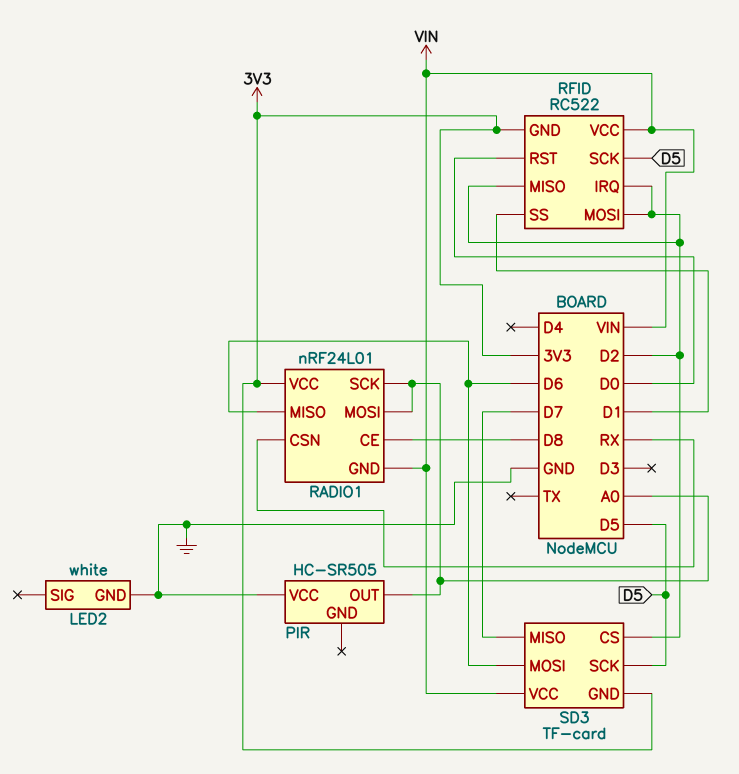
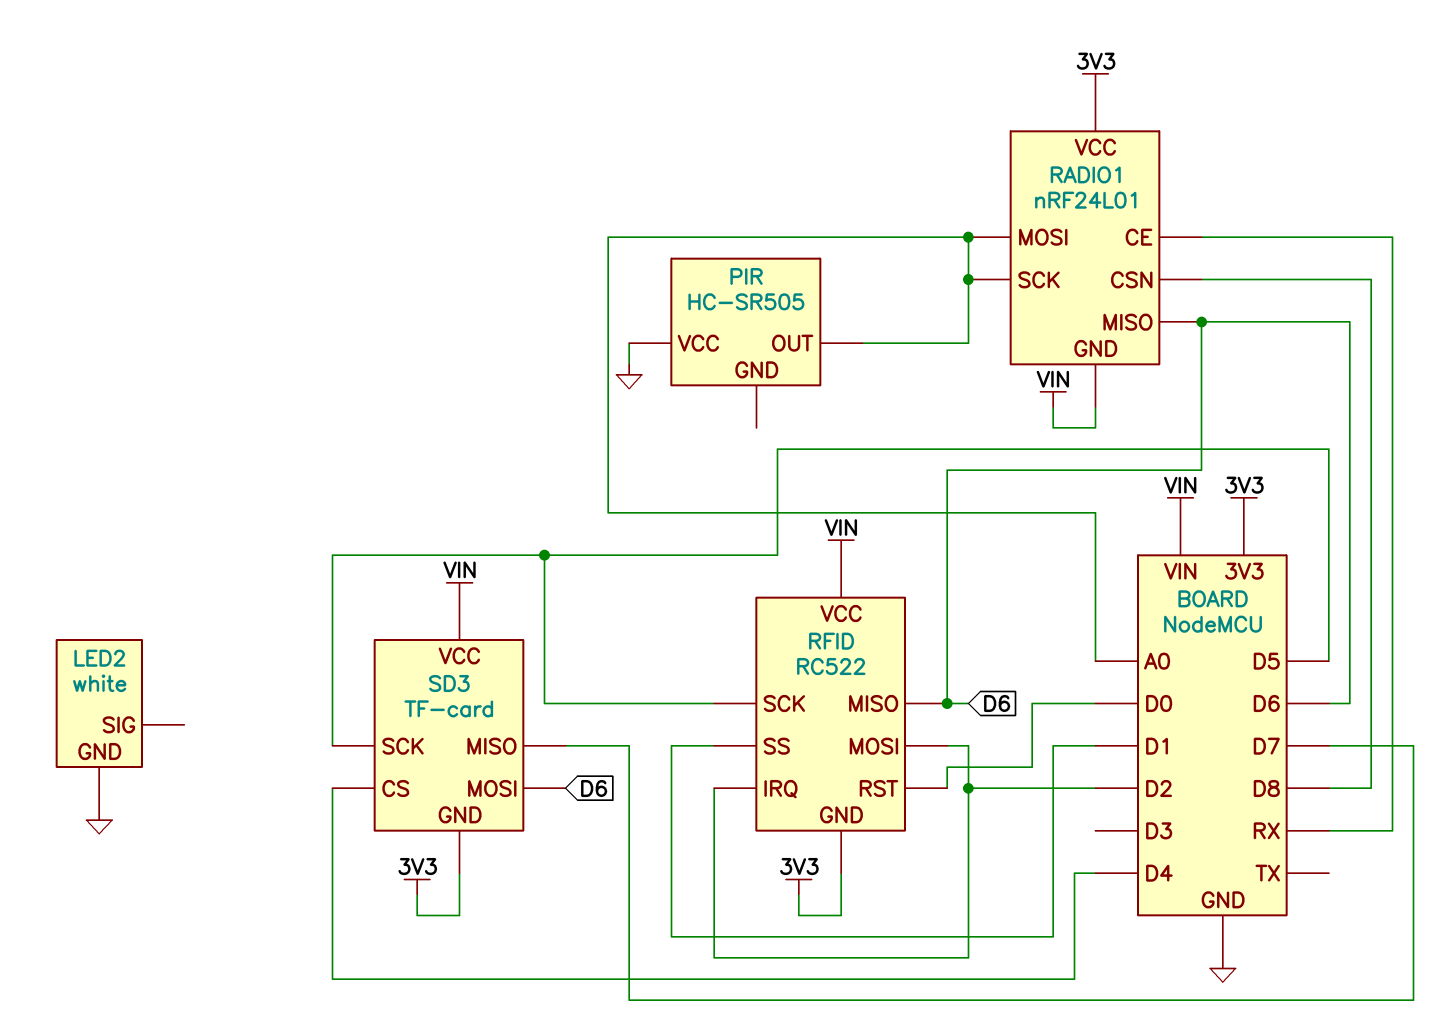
RADIO1 pin CE: D8 -> RX
RADIO1 pin CSN: RX -> D8
RFID pin MISO: D2 -> D6
SD3 pin CS: D2 -> D4

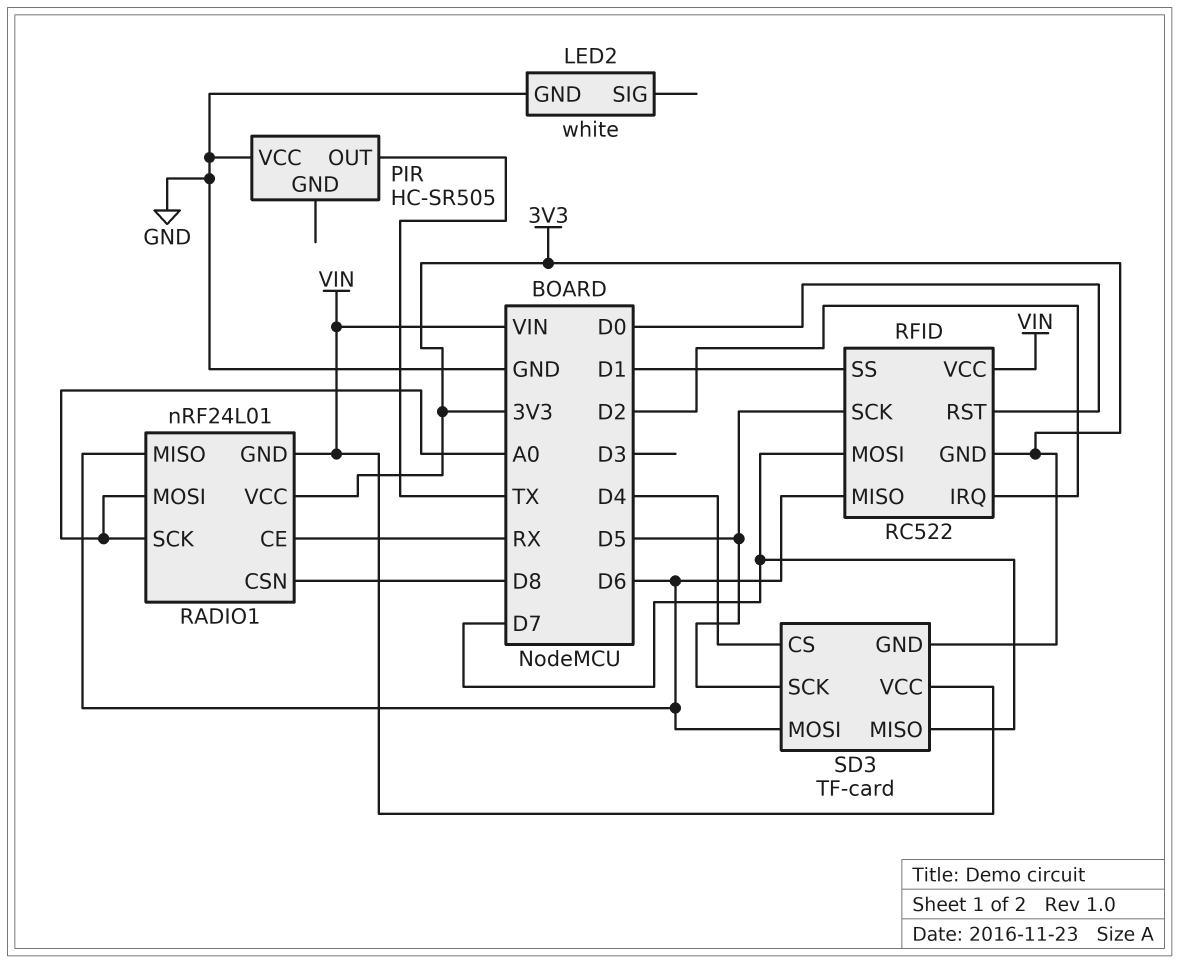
PIR pin OUT: A0 -> TX
RFID pin MOSI: D2 -> D7

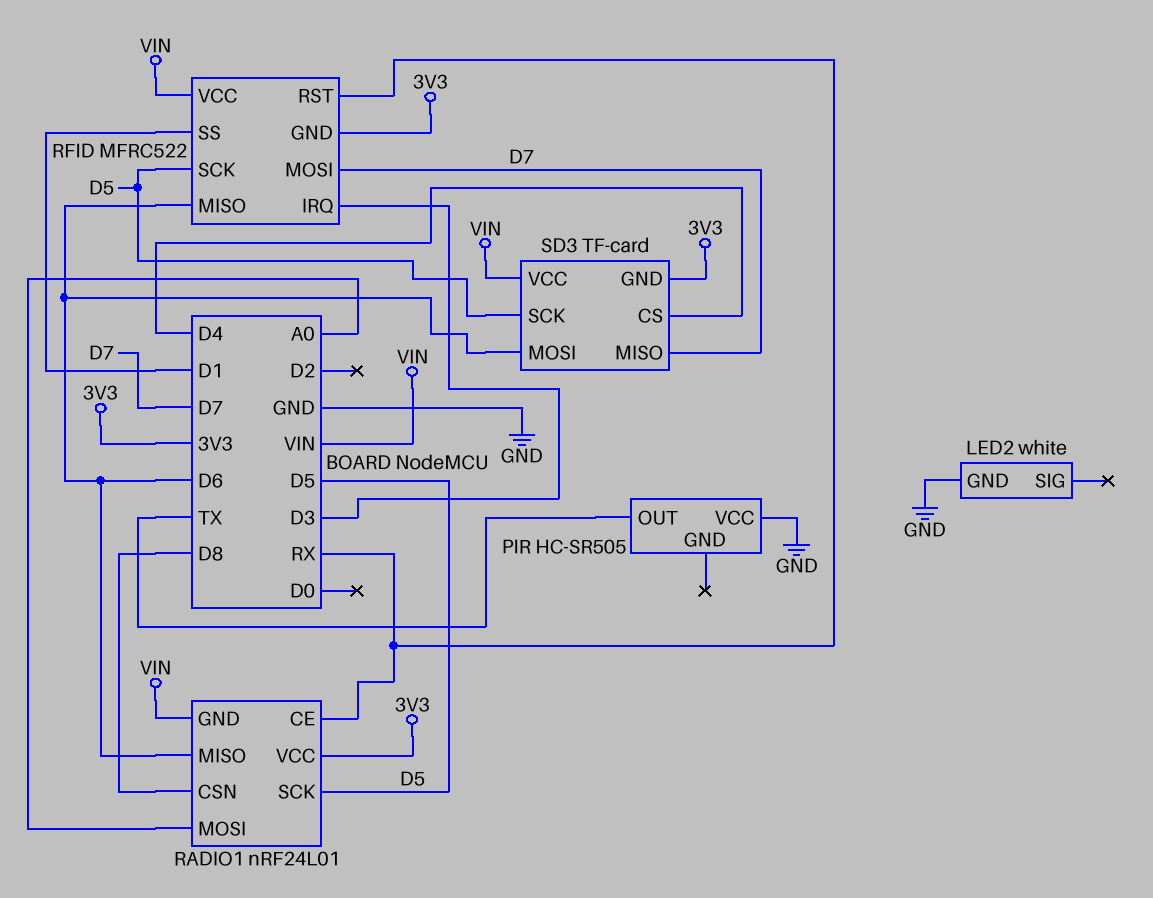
RADIO1 pin SCK: A0 -> D5
RFID: RC522 -> MFRC522
RFID pin IRQ: D2 -> D3
RFID pin RST: D0 -> RX

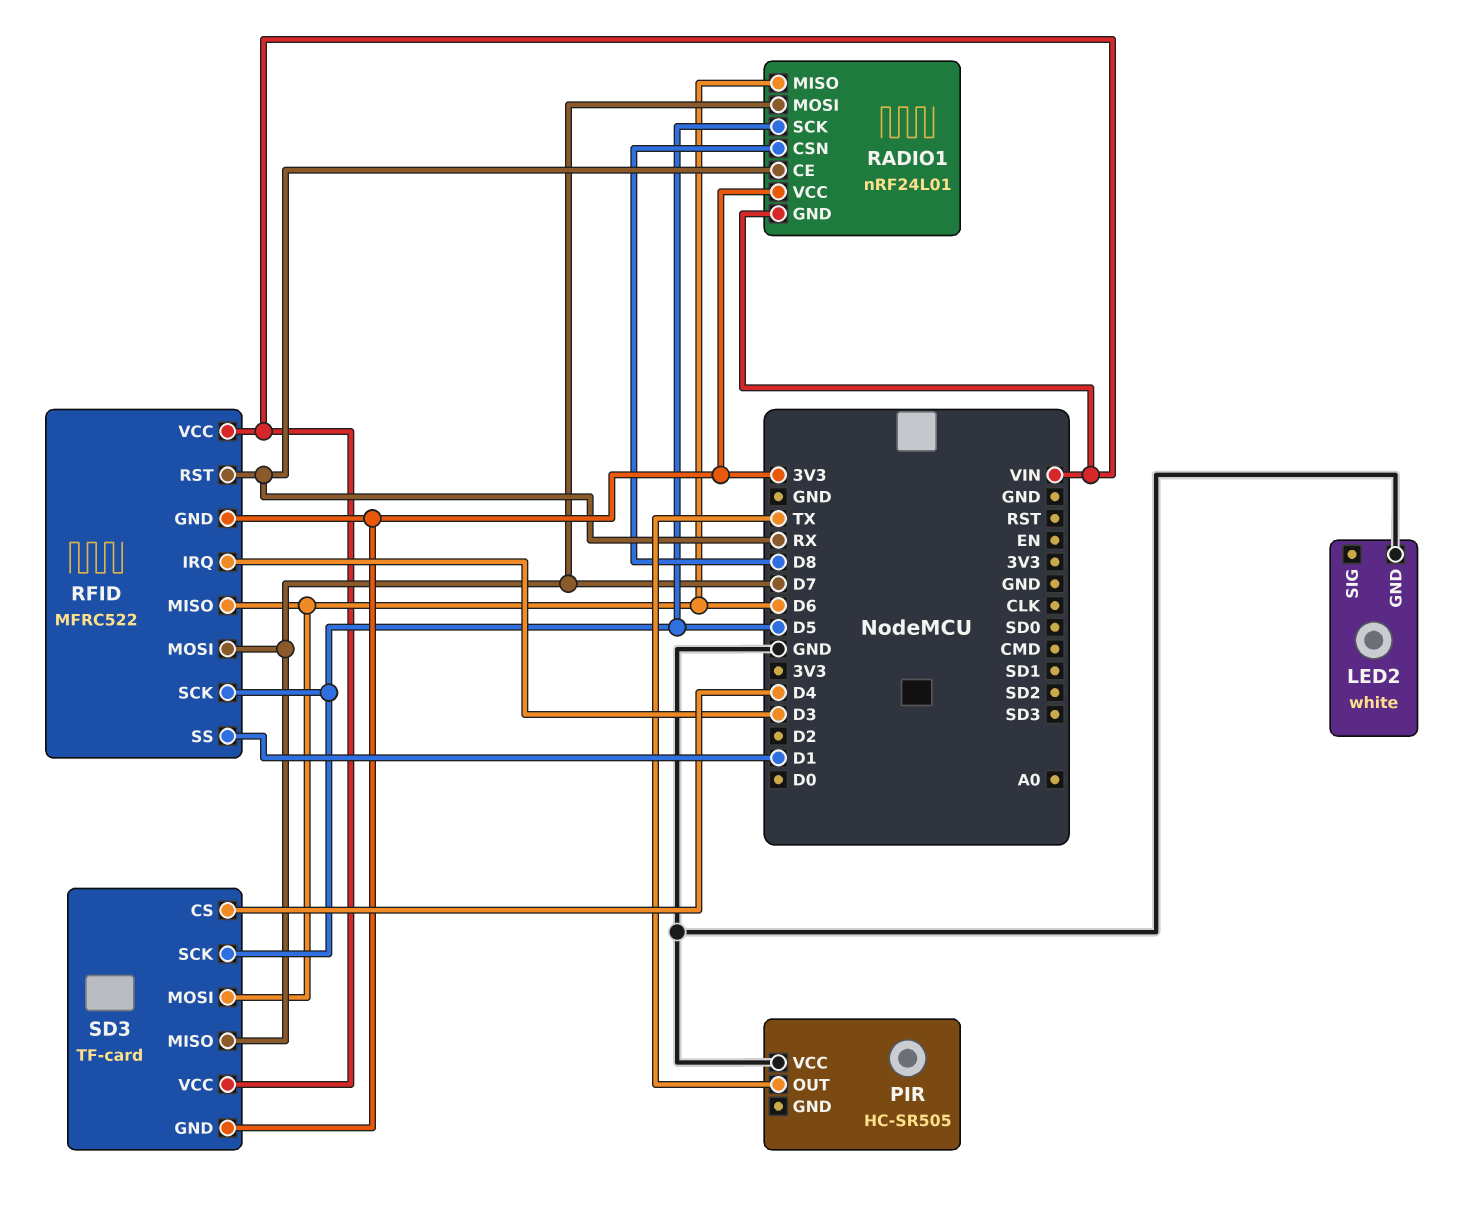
RADIO1 pin MOSI: A0 -> D7

